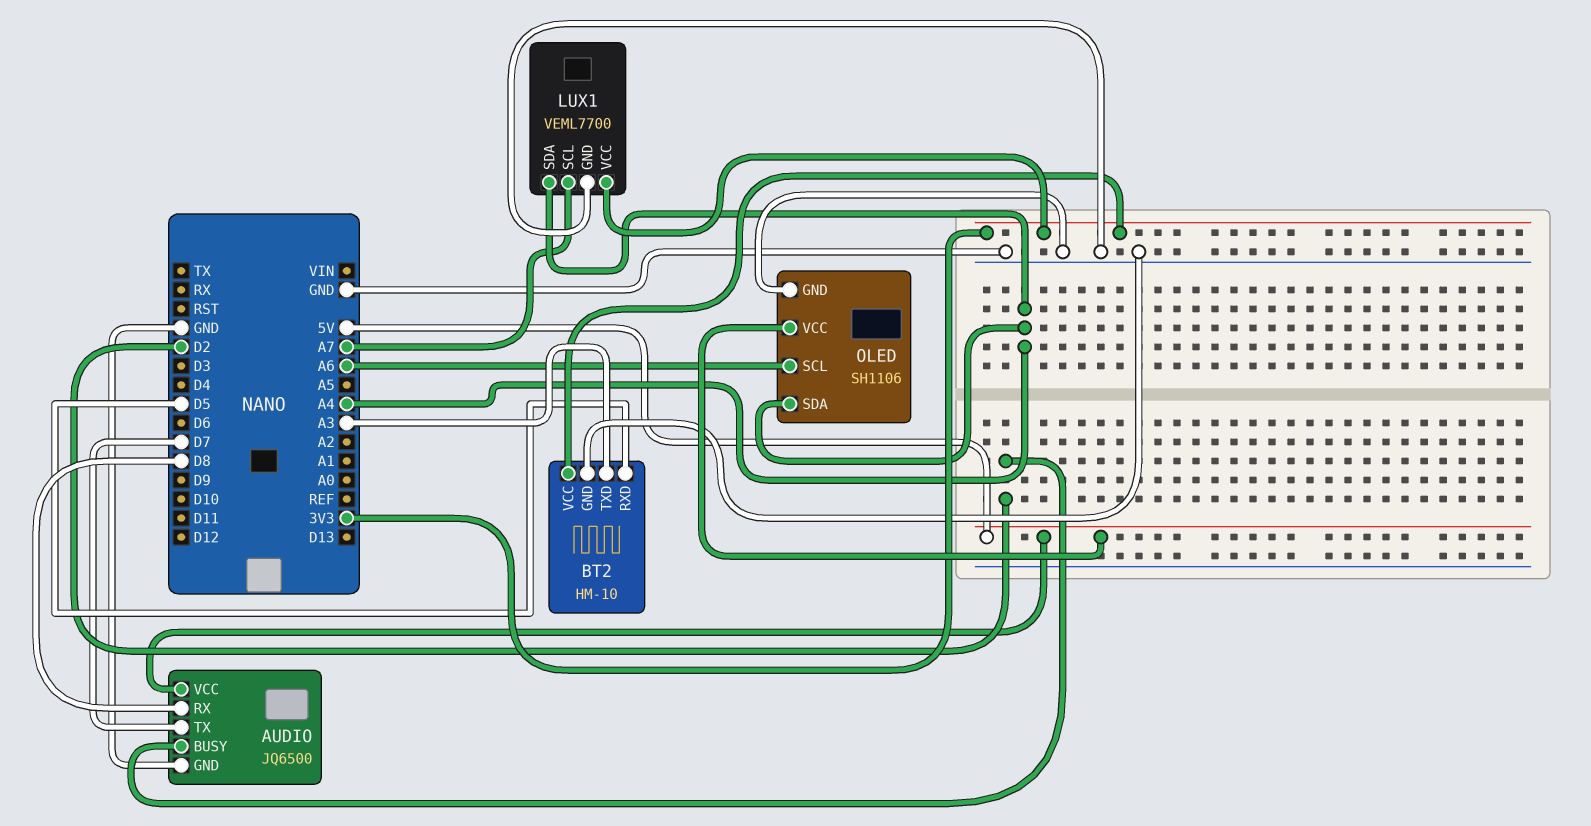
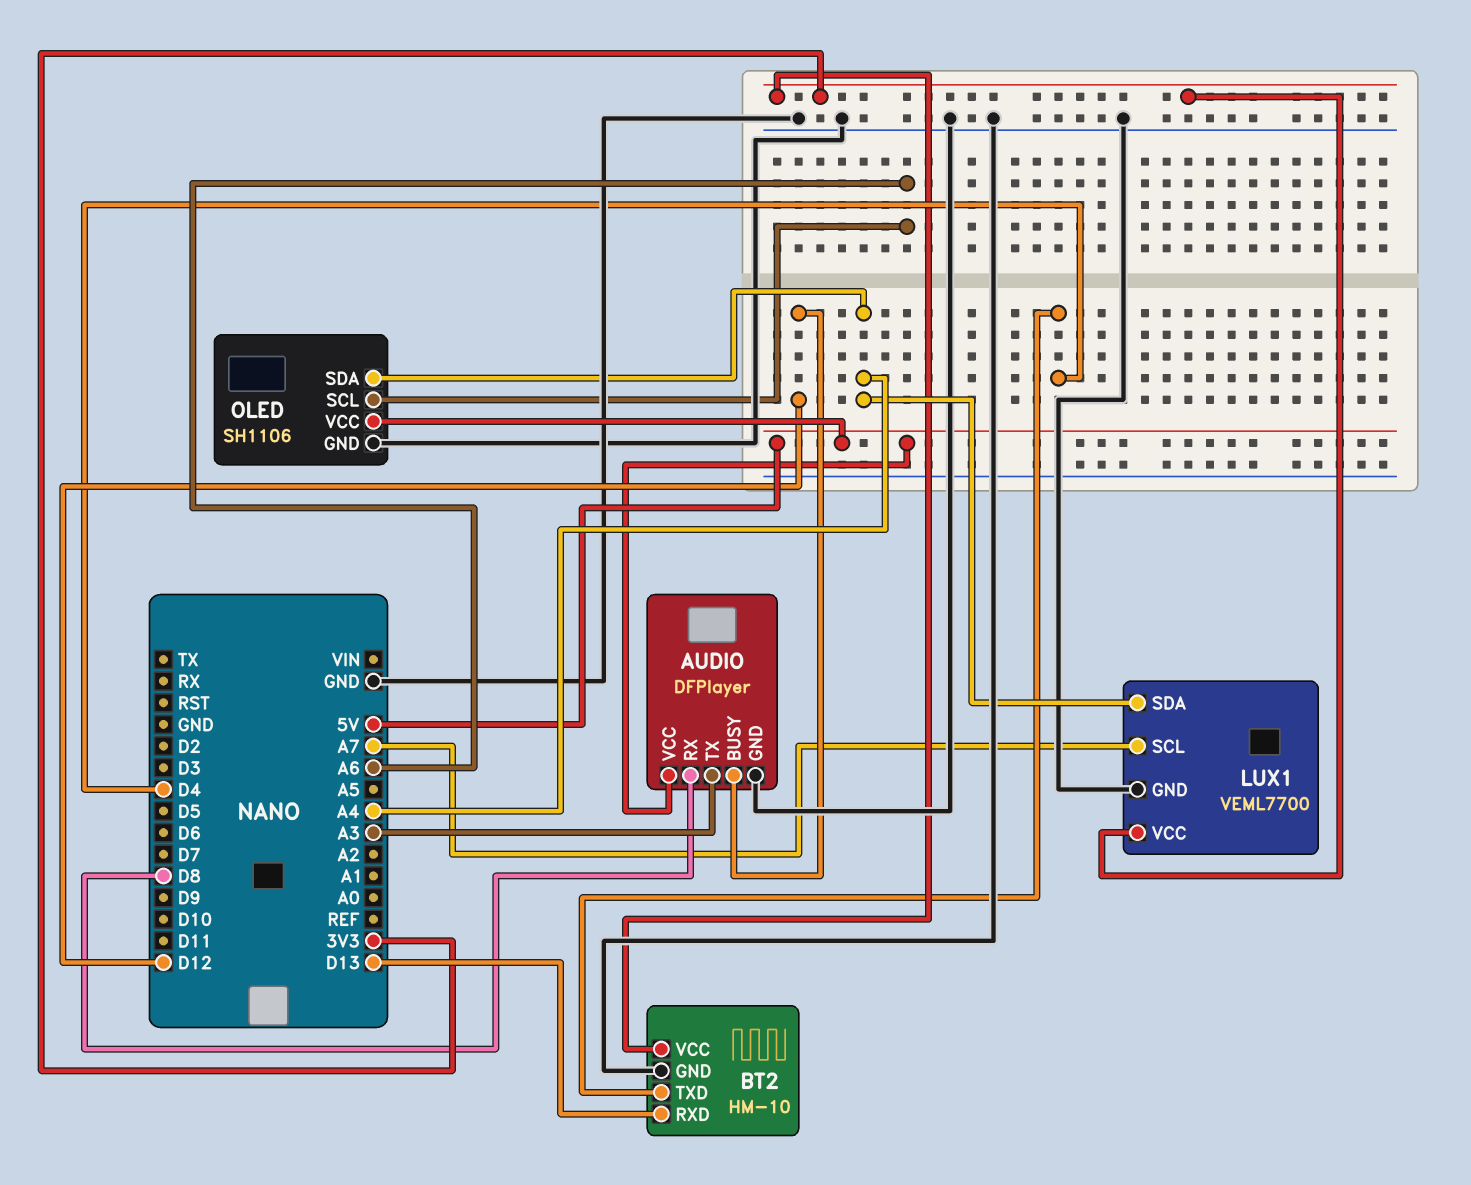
AUDIO: JQ6500 -> DFPlayer
AUDIO pin BUSY: D2 -> D12
AUDIO pin TX: D7 -> A3
BT2 pin RXD: D5 -> D13
BT2 pin TXD: A3 -> D4

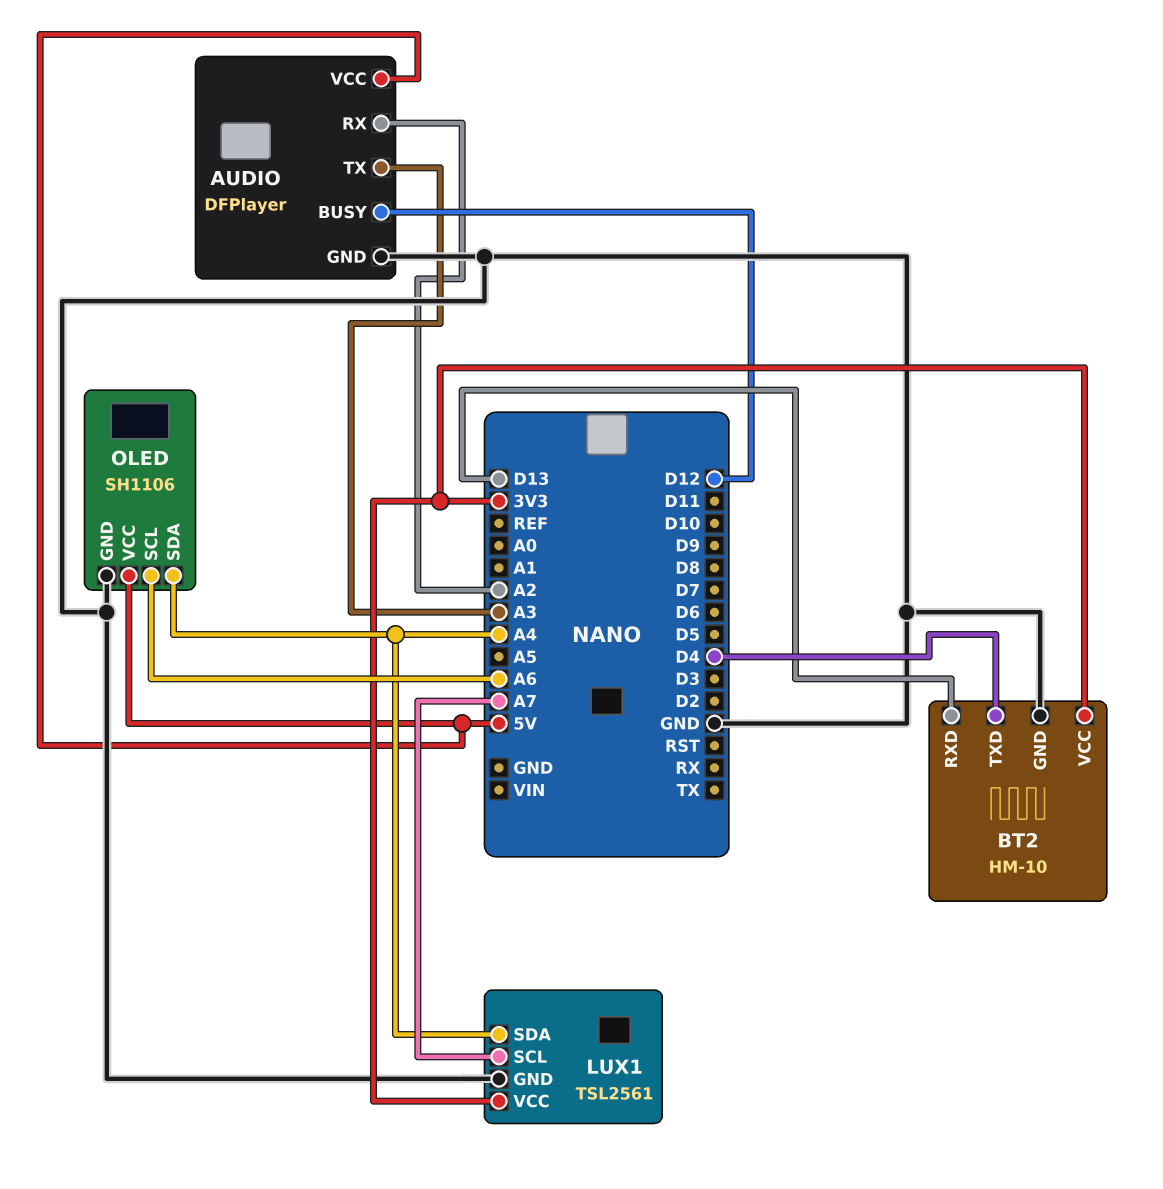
AUDIO pin RX: D8 -> A2
LUX1: VEML7700 -> TSL2561

